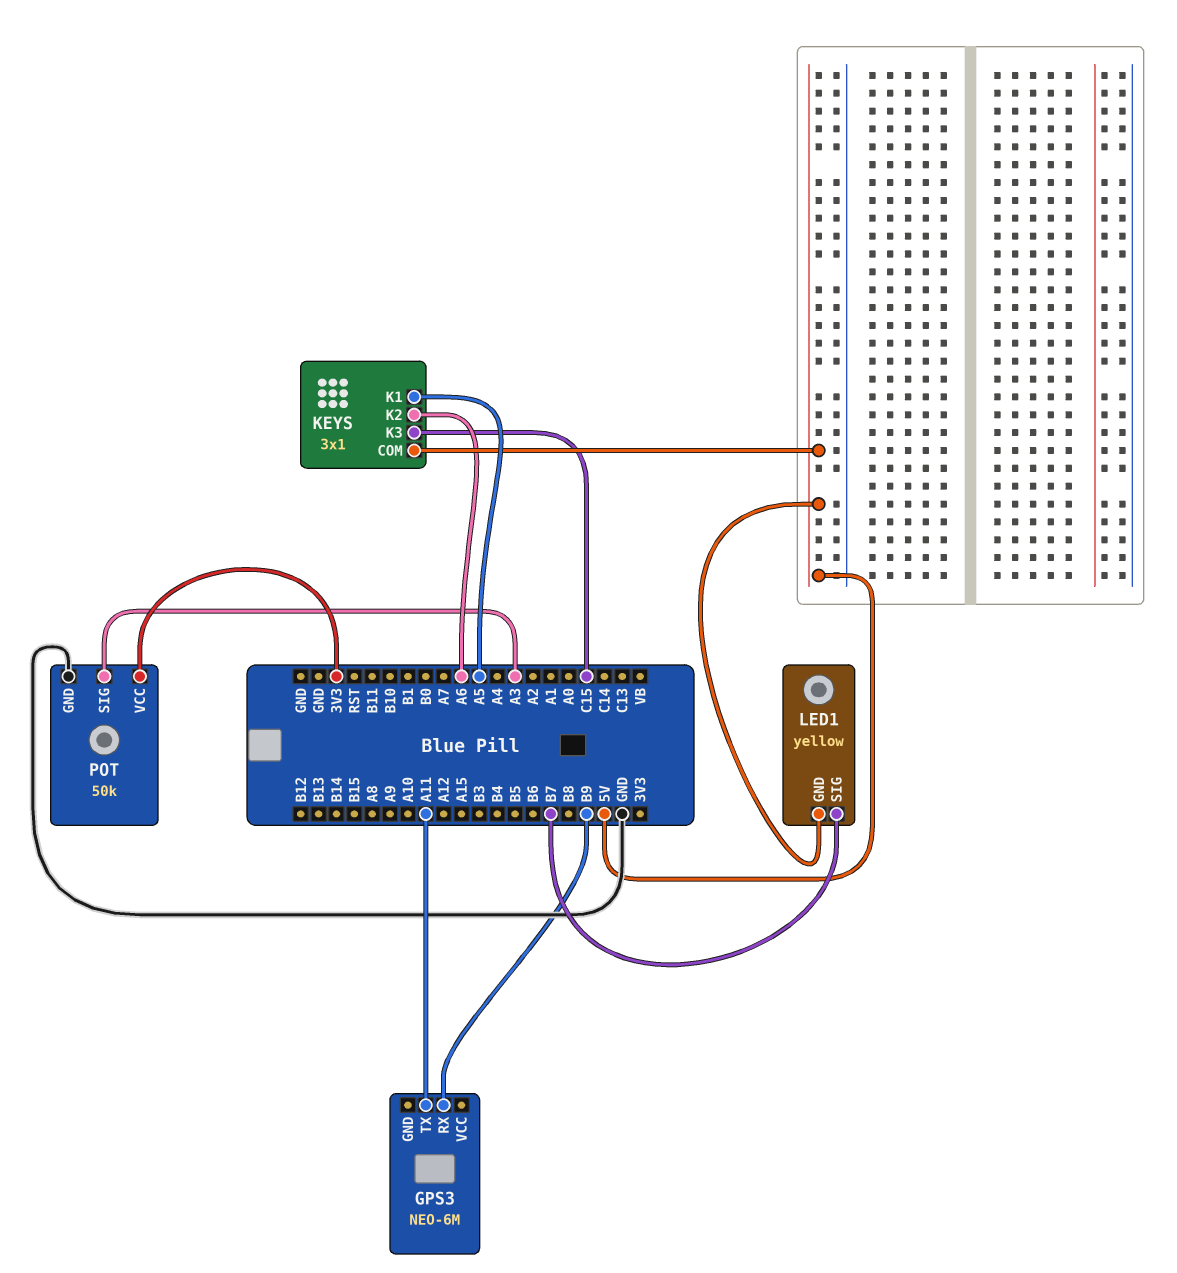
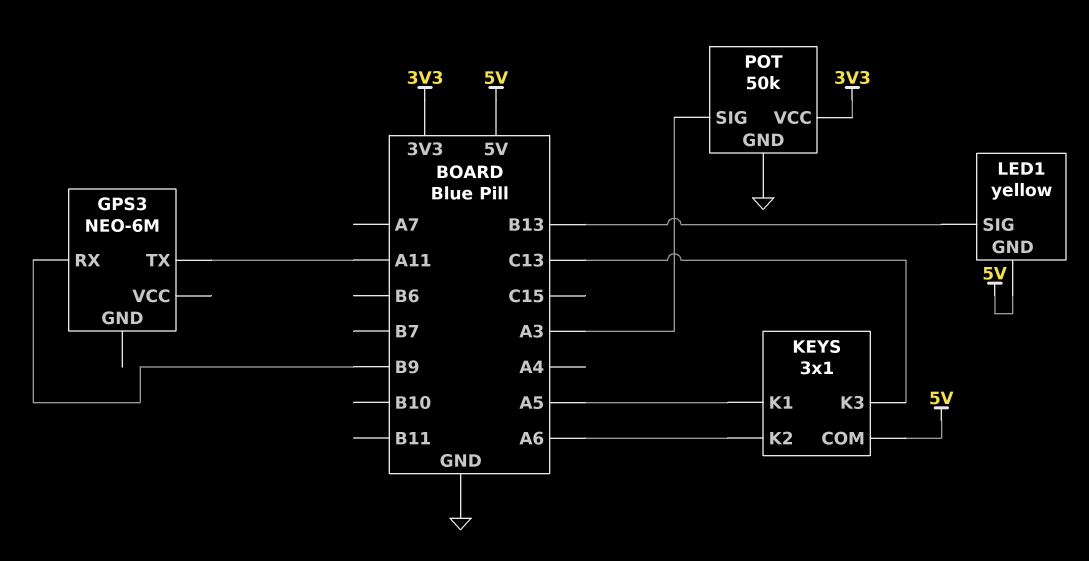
KEYS pin K3: C15 -> C13
LED1 pin SIG: B7 -> B13

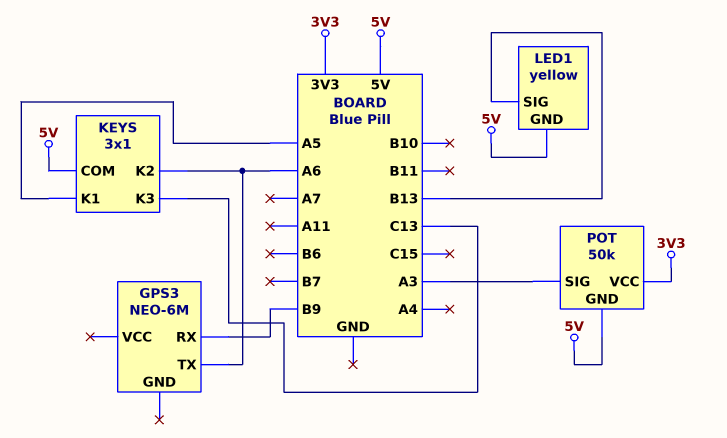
GPS3 pin TX: A11 -> A6
POT pin GND: GND -> 5V

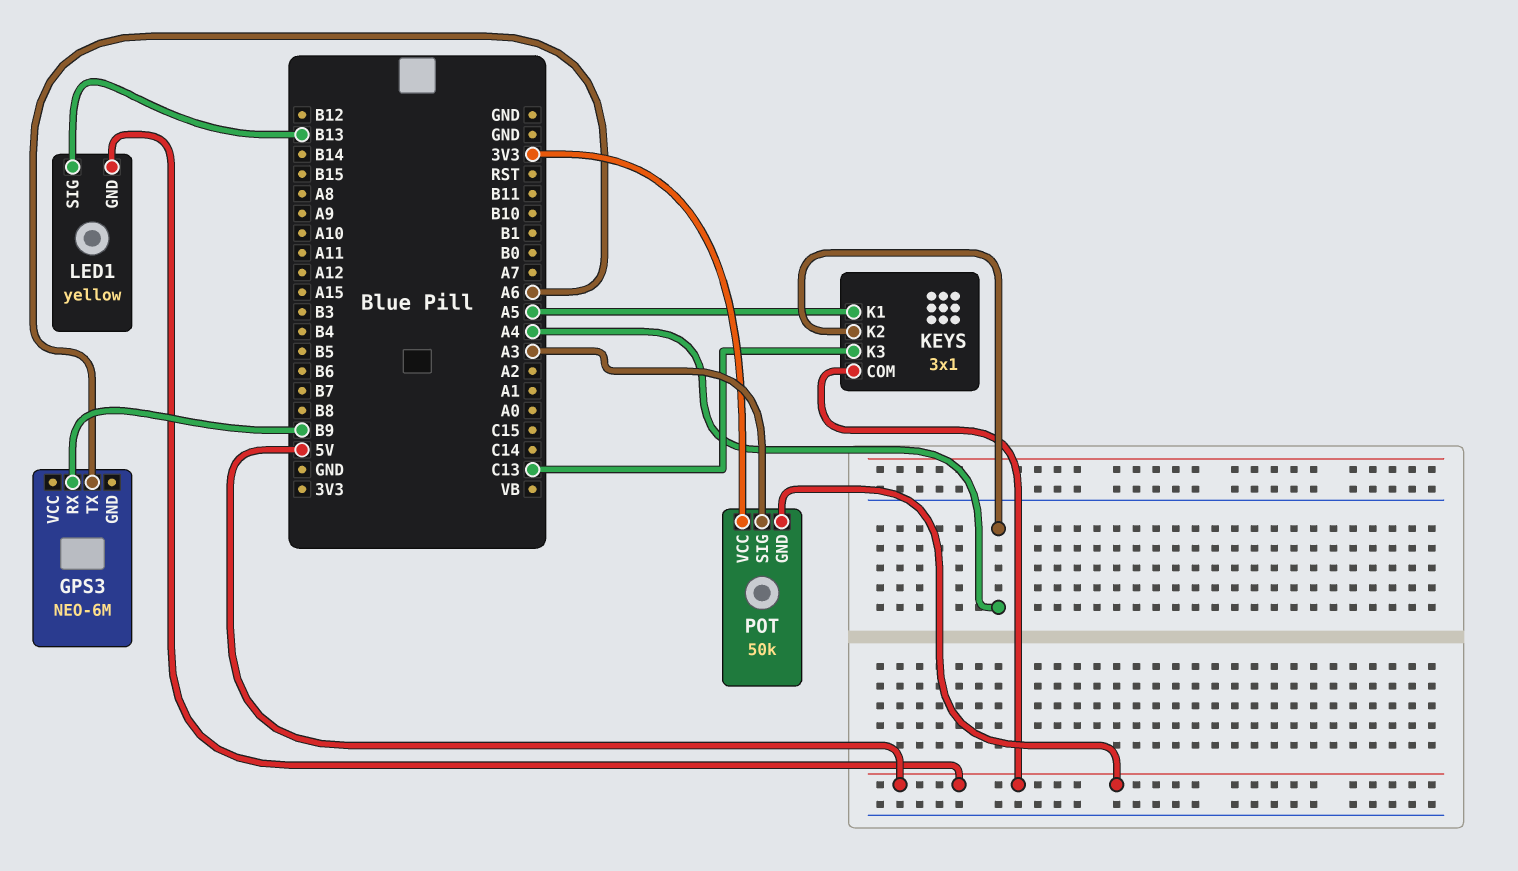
KEYS pin K2: A6 -> A4

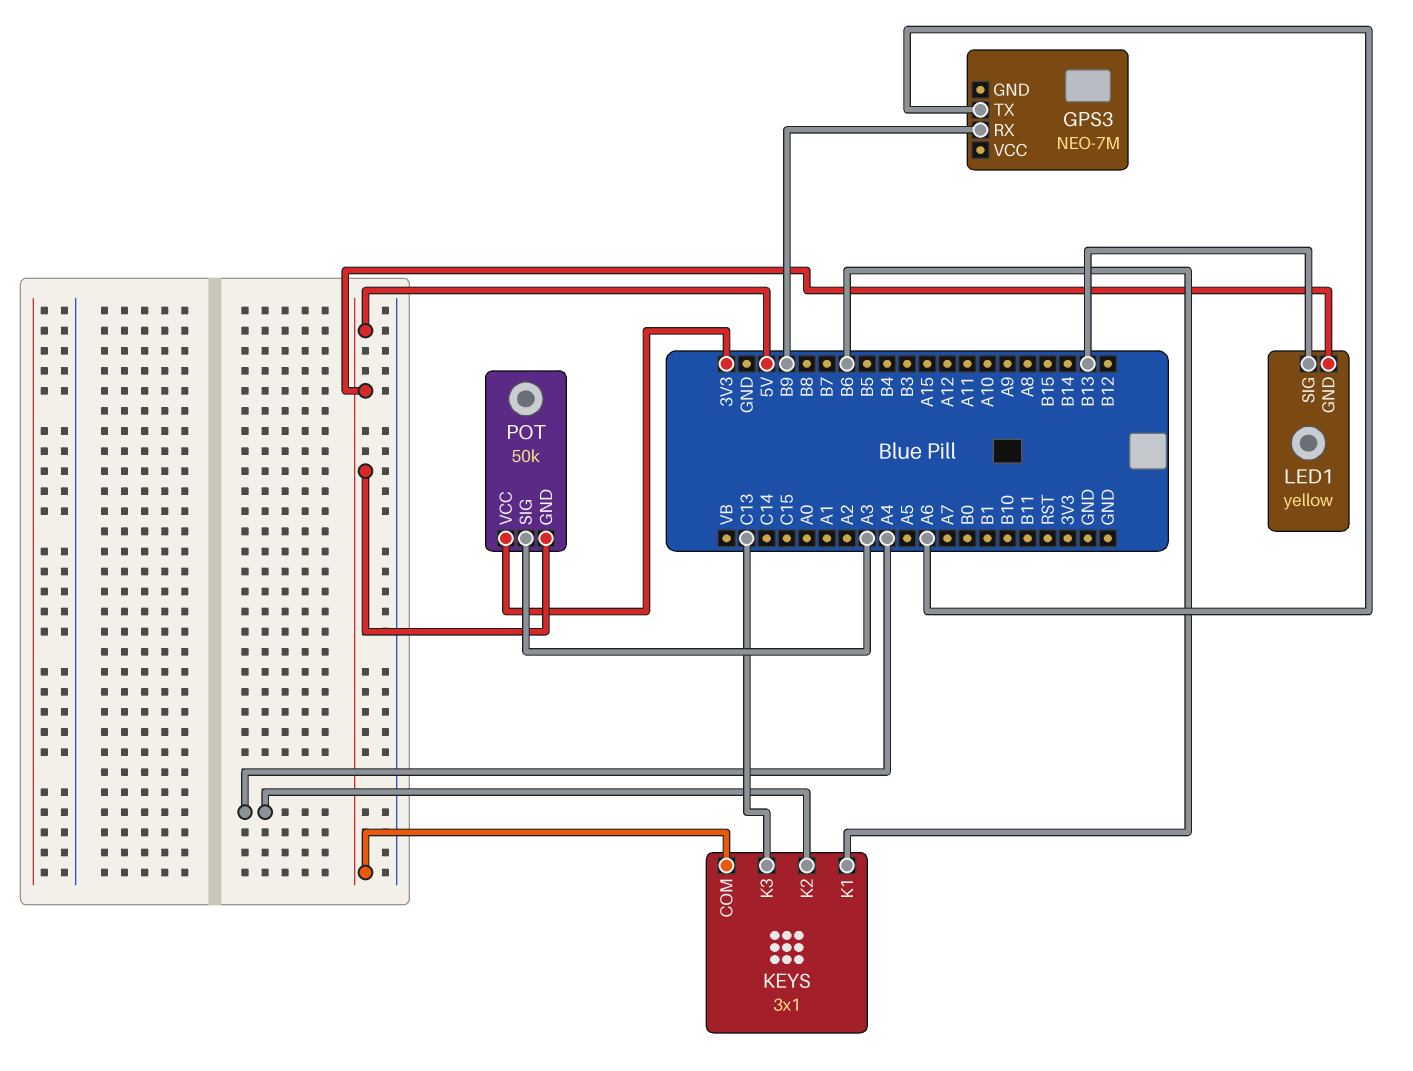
GPS3: NEO-6M -> NEO-7M
KEYS pin K1: A5 -> B6

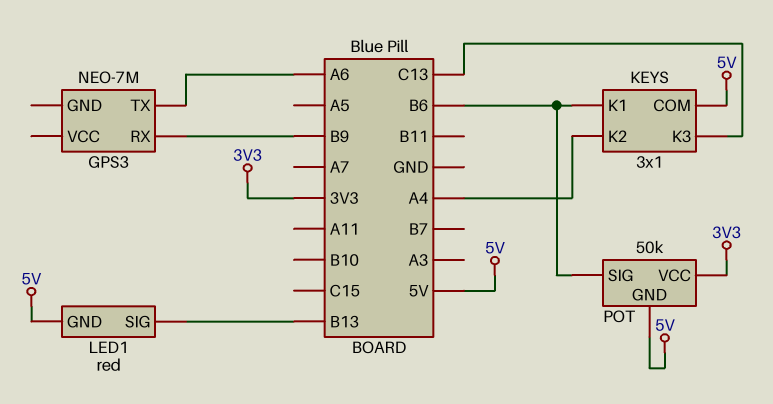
LED1: yellow -> red
POT pin SIG: A3 -> B6

